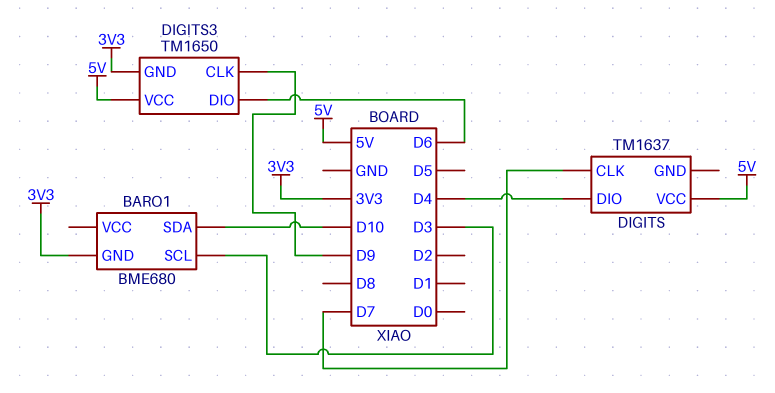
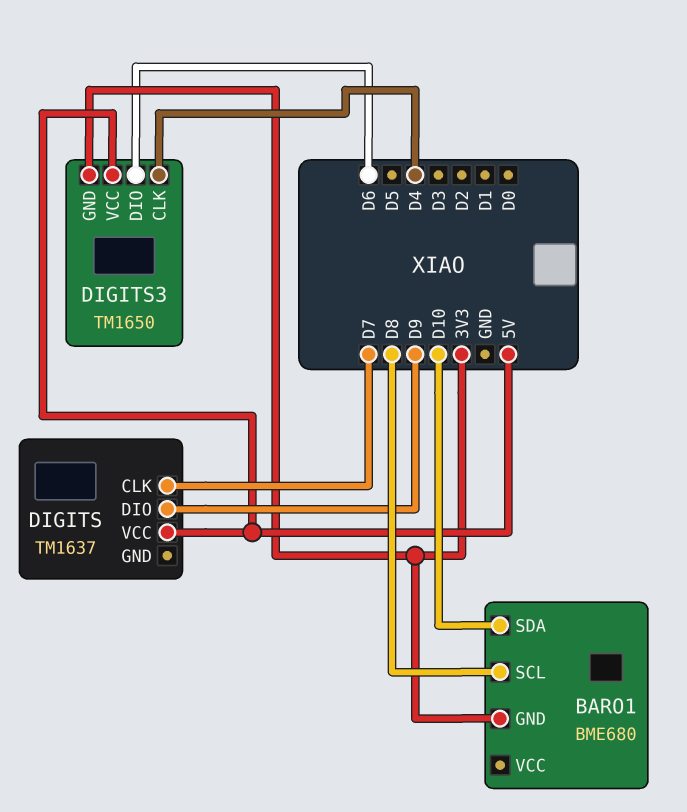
BARO1 pin SCL: D3 -> D8
DIGITS pin DIO: D4 -> D9
DIGITS3 pin CLK: D9 -> D4

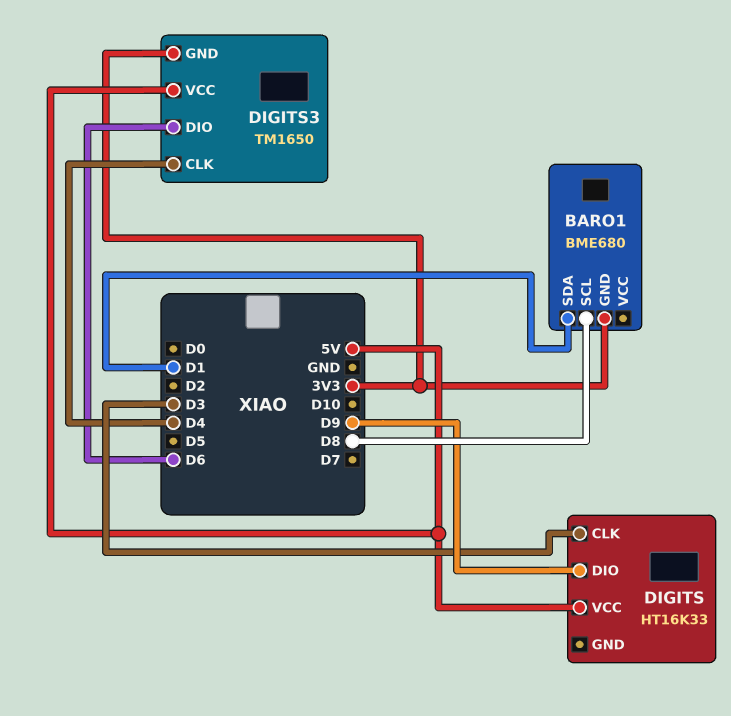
BARO1 pin SDA: D10 -> D1
DIGITS: TM1637 -> HT16K33
DIGITS pin CLK: D7 -> D3

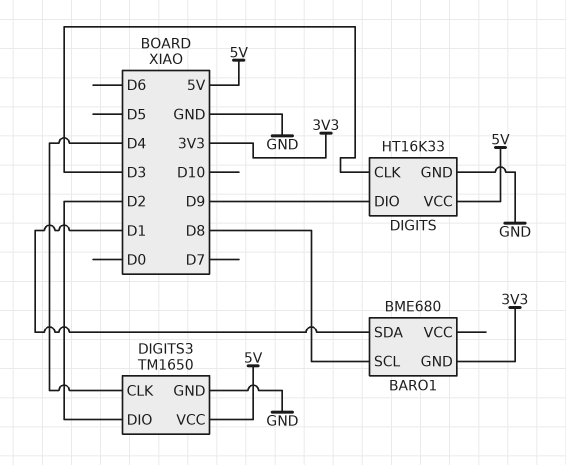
DIGITS pin GND: none -> GND
DIGITS3 pin DIO: D6 -> D2
DIGITS3 pin GND: 3V3 -> GND

